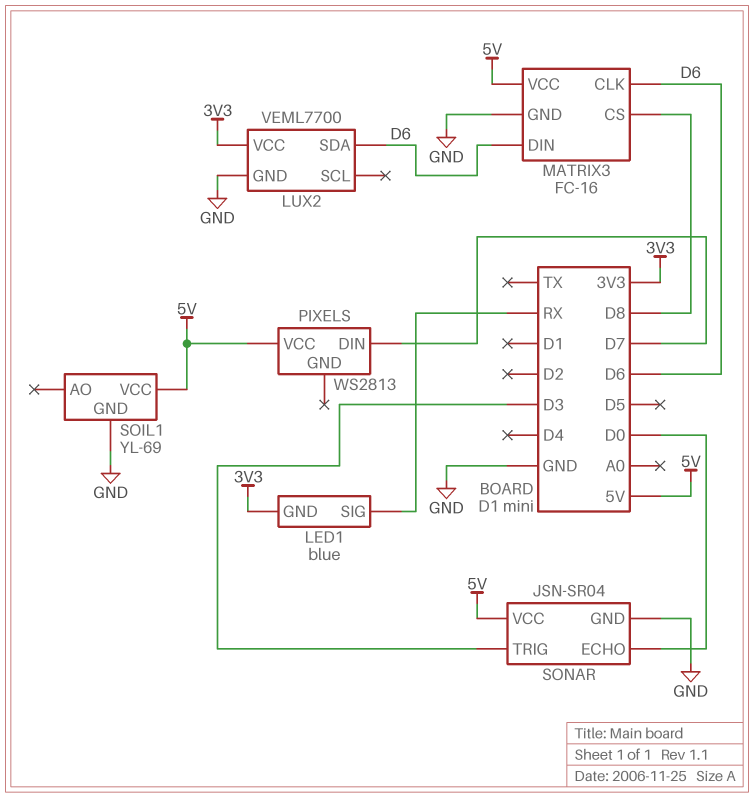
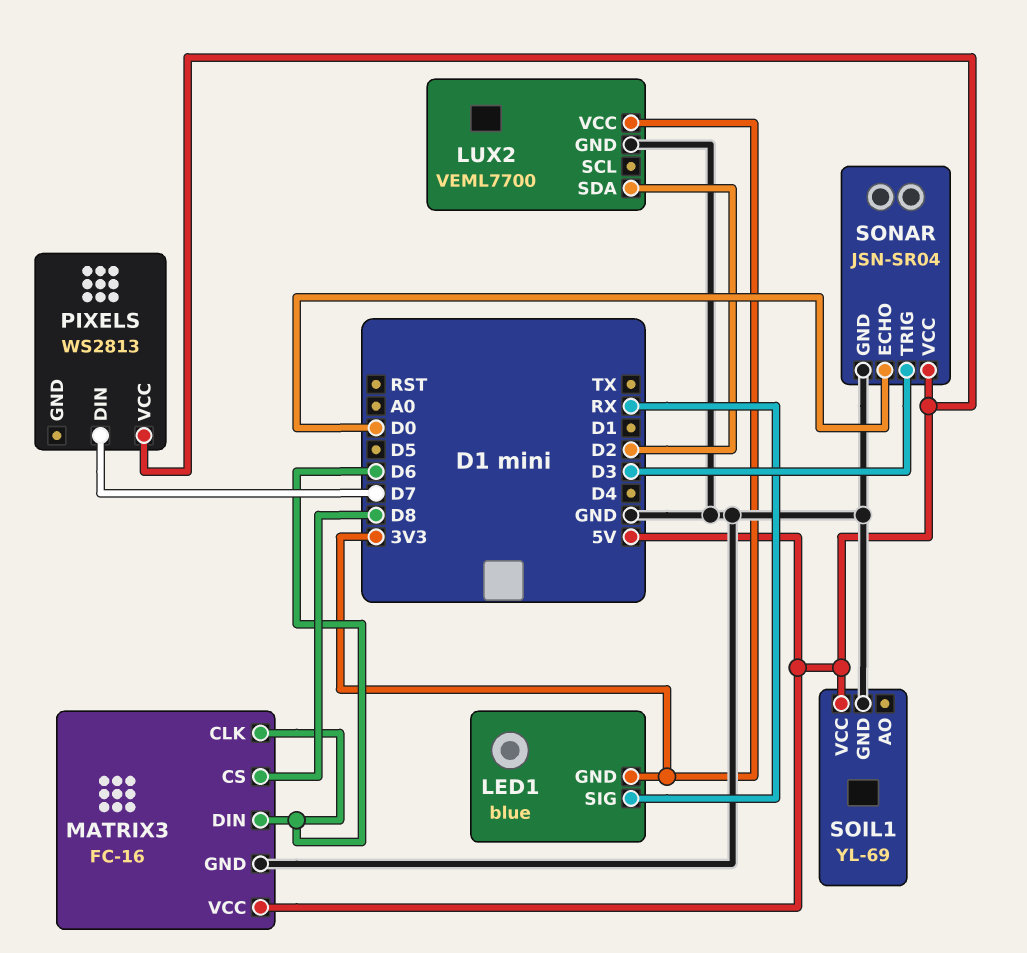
LUX2 pin SDA: D6 -> D2

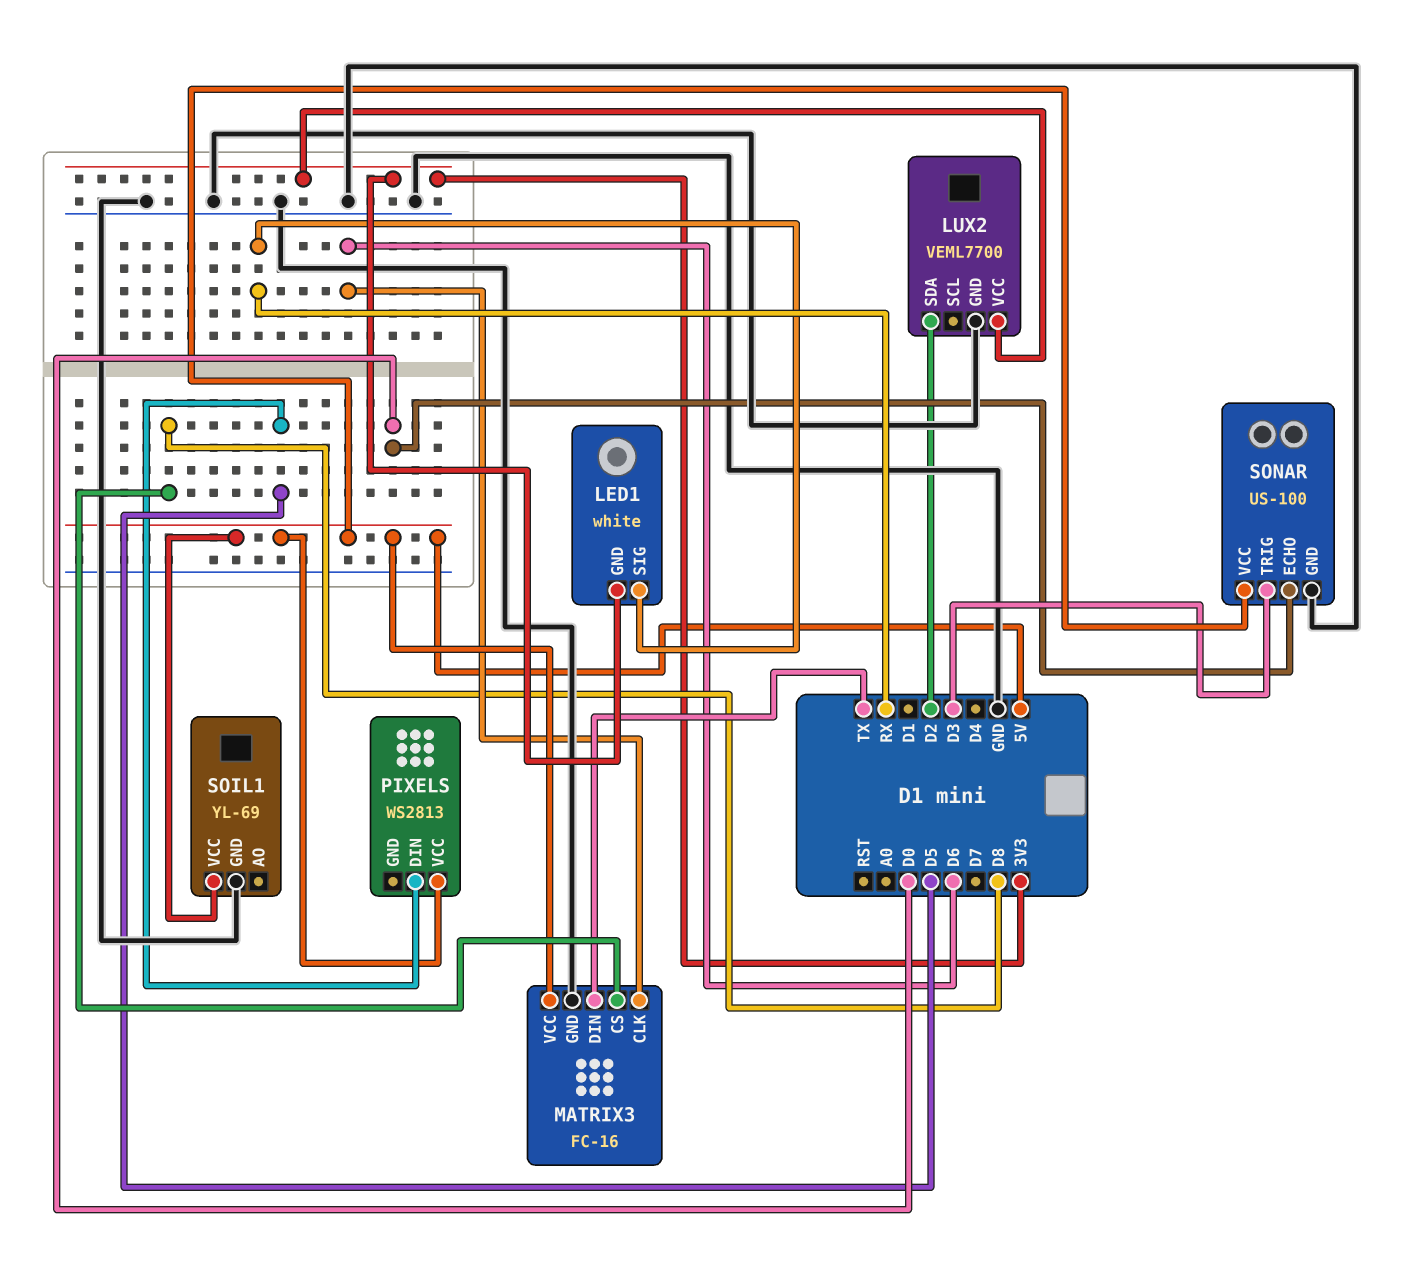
LED1: blue -> white
MATRIX3 pin DIN: D6 -> TX
PIXELS pin DIN: D7 -> D5
SONAR: JSN-SR04 -> US-100

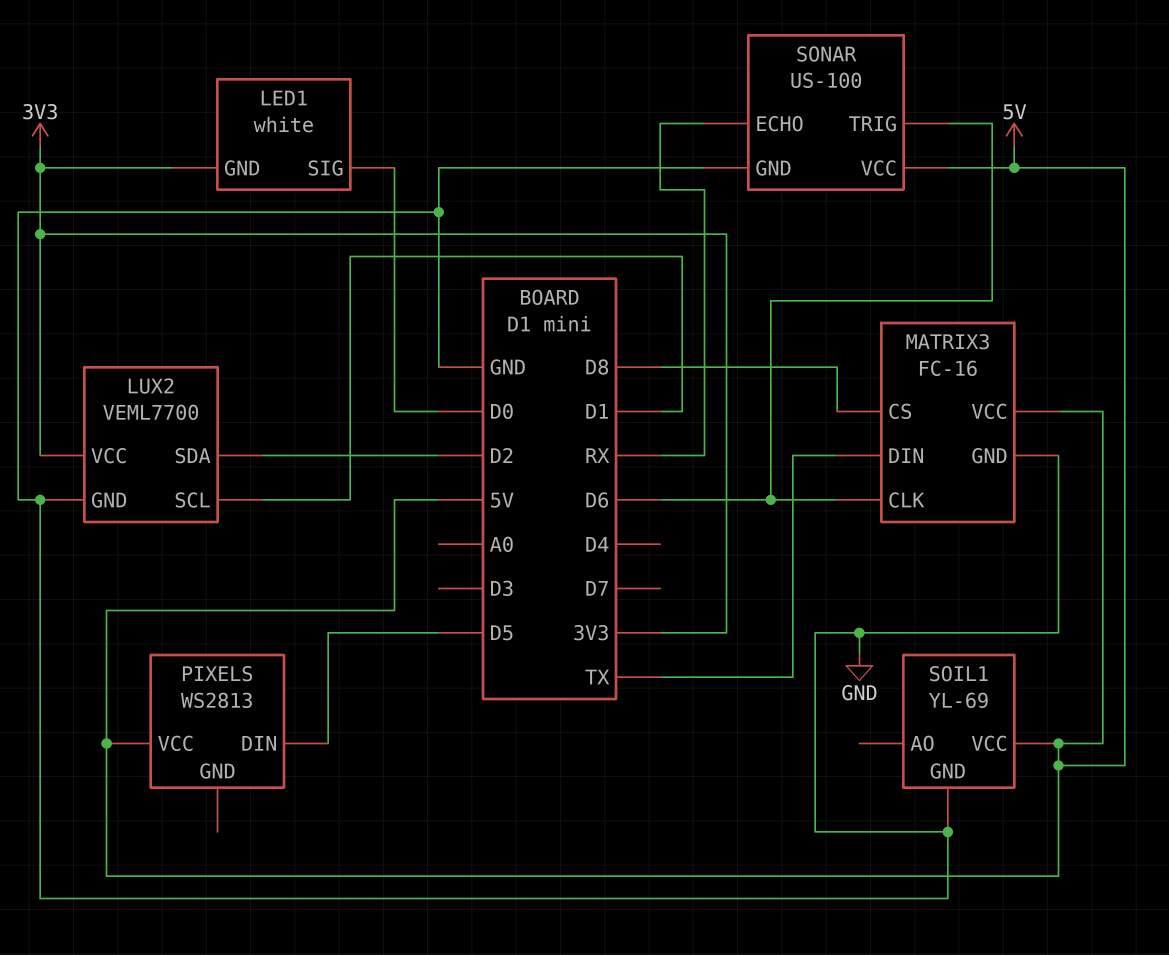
LED1 pin SIG: RX -> D0
LUX2 pin SCL: none -> D1
SONAR pin ECHO: D0 -> RX
SONAR pin TRIG: D3 -> D6

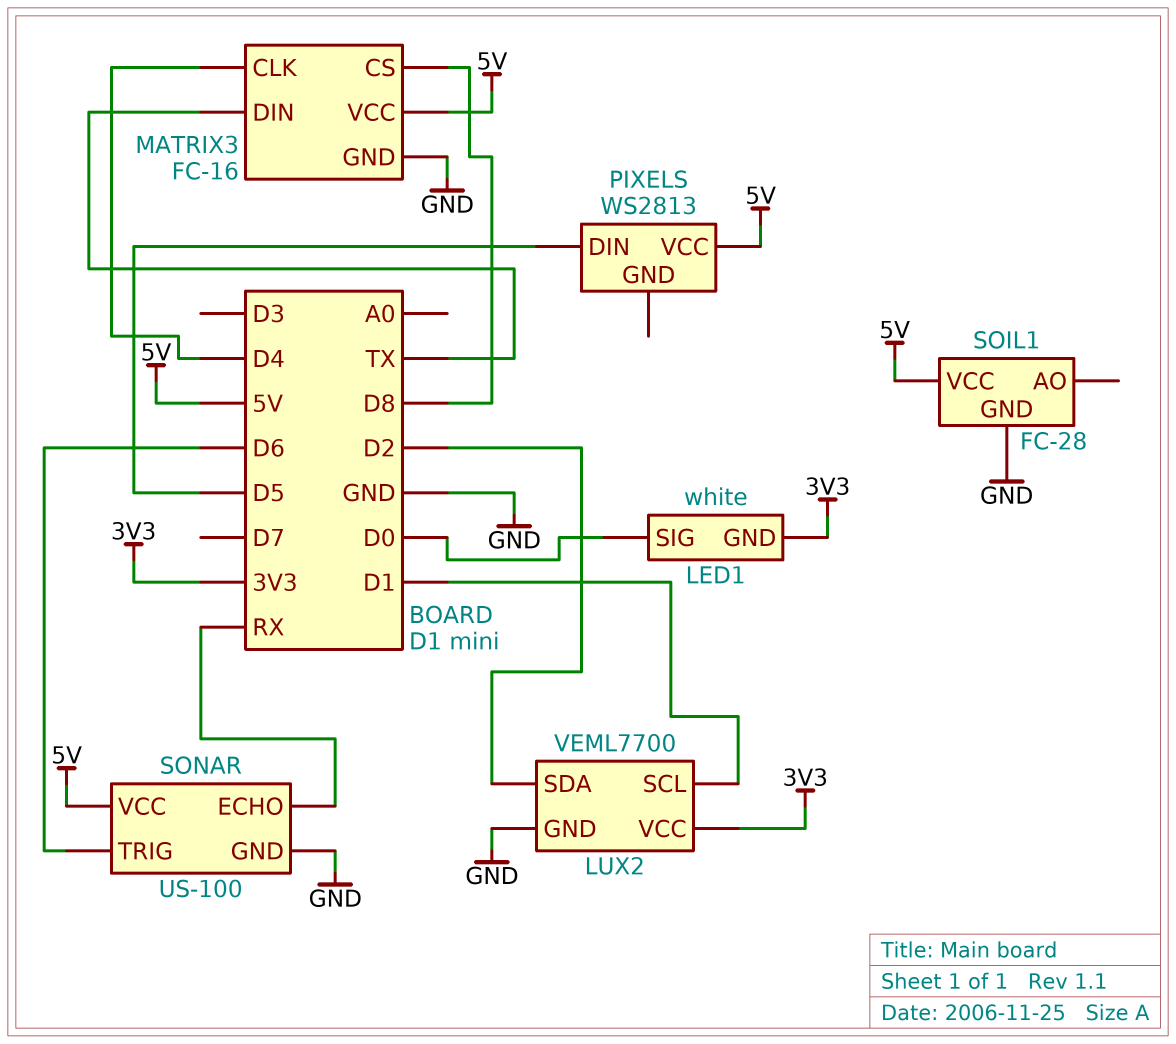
MATRIX3 pin CLK: D6 -> D4
SOIL1: YL-69 -> FC-28

